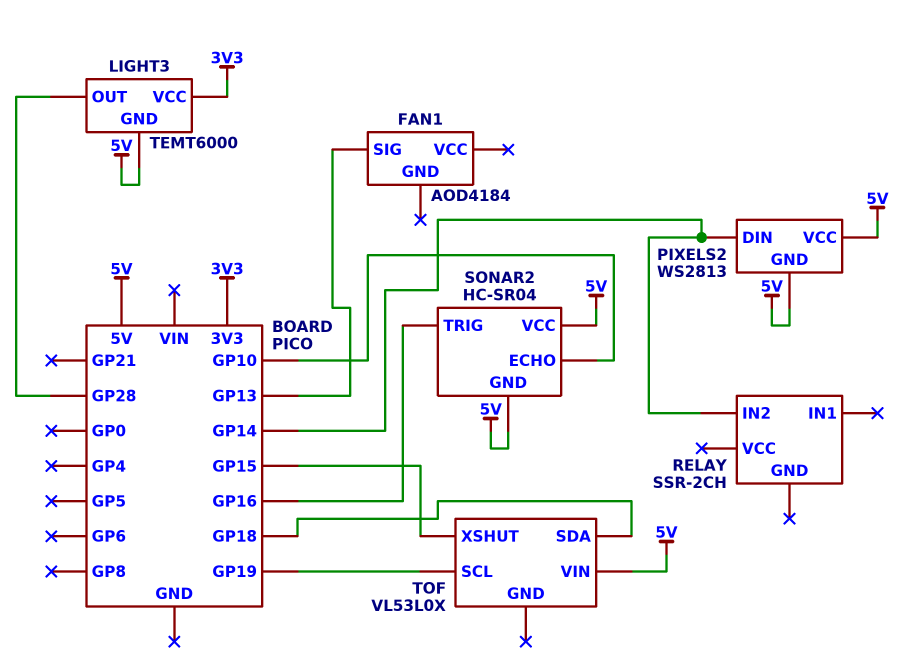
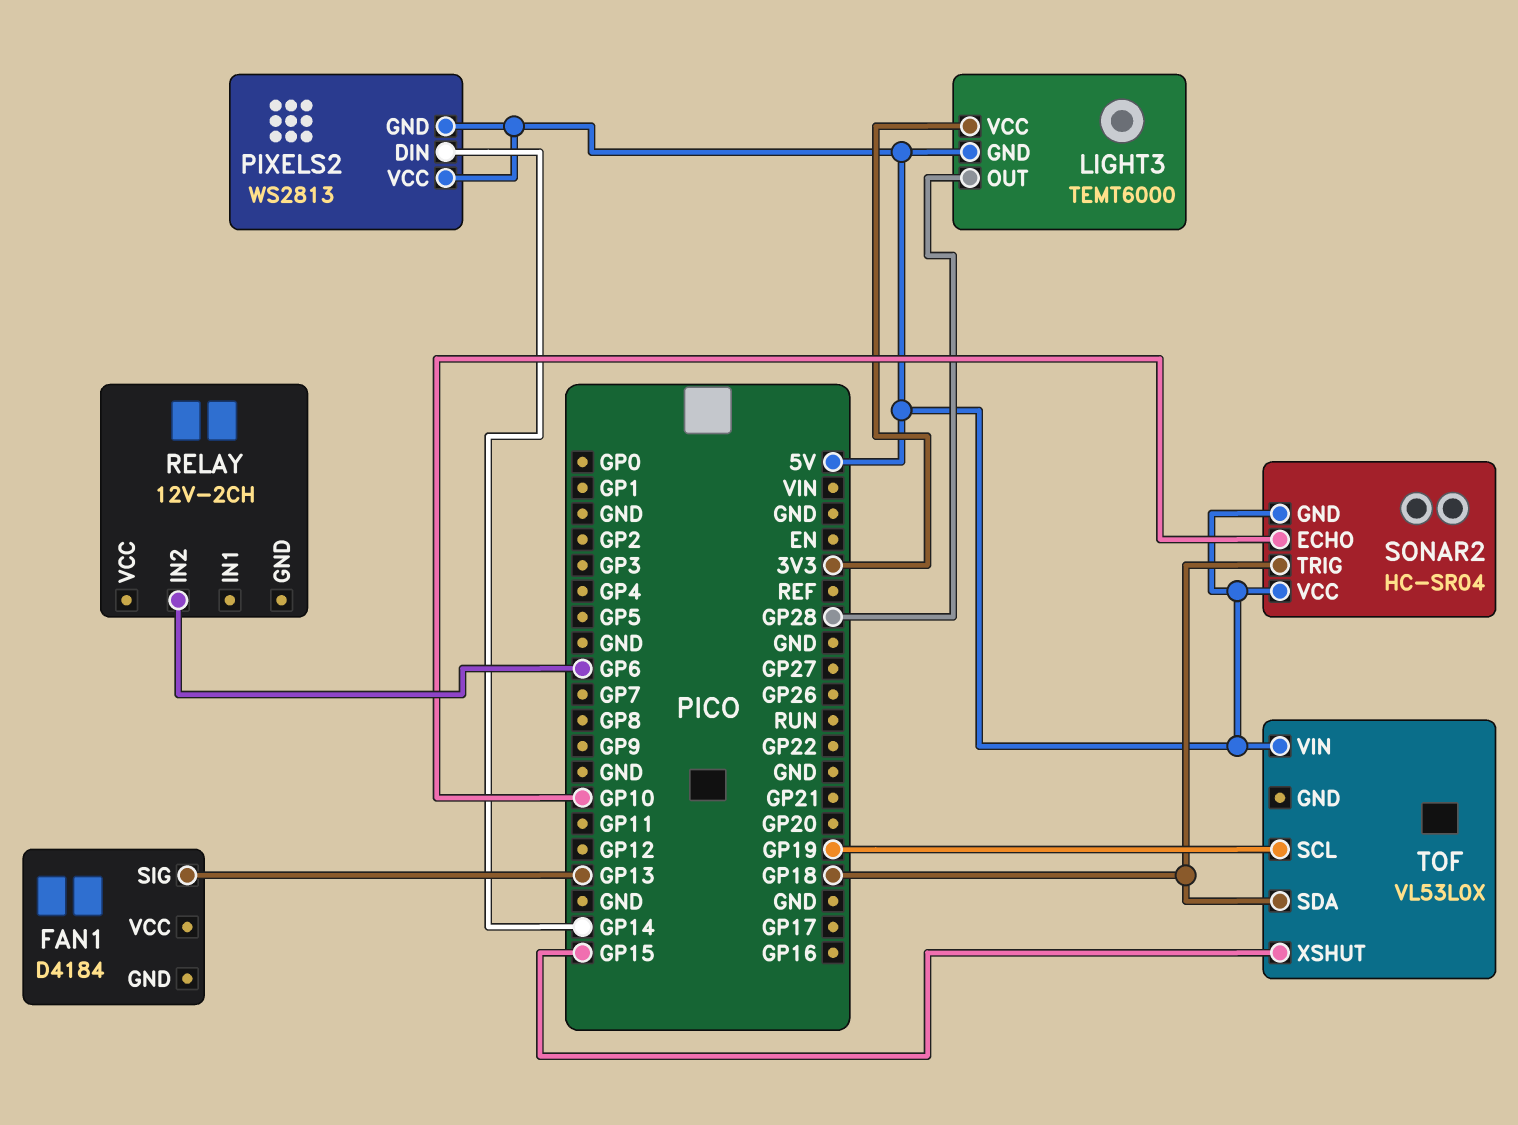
FAN1: AOD4184 -> D4184
RELAY: SSR-2CH -> 12V-2CH
RELAY pin IN2: GP14 -> GP6
SONAR2 pin TRIG: GP16 -> GP18

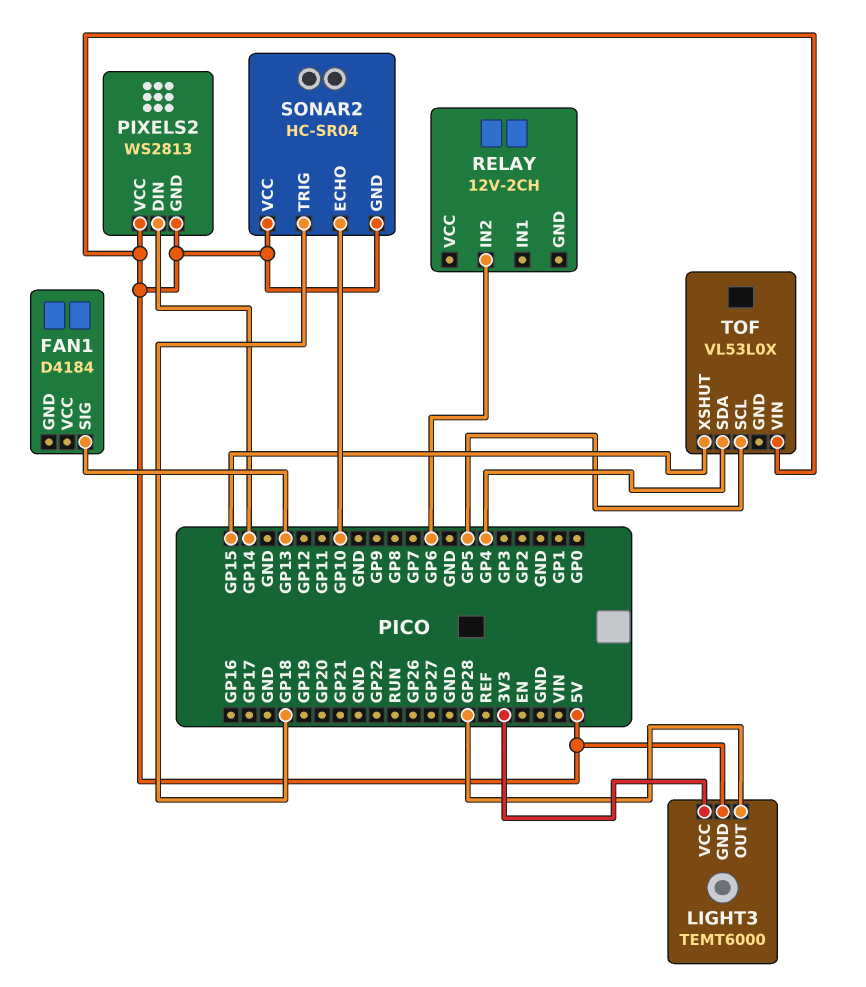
TOF pin SCL: GP19 -> GP5
TOF pin SDA: GP18 -> GP4

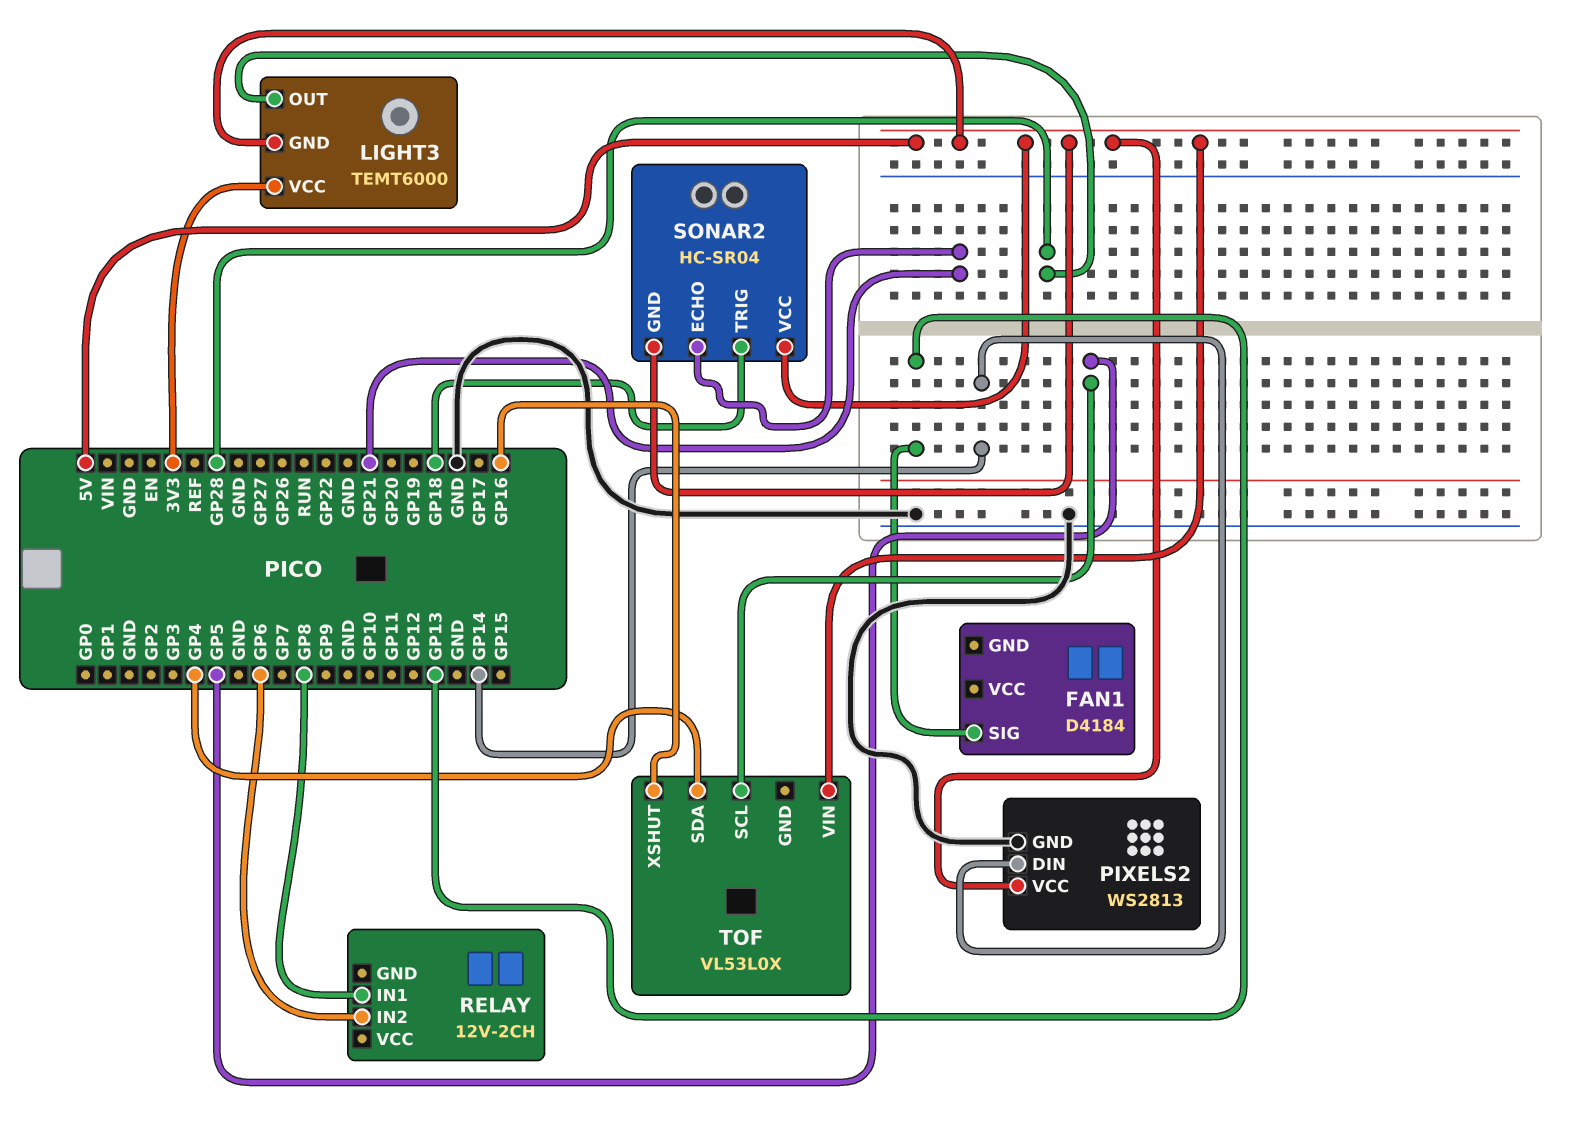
PIXELS2 pin GND: 5V -> GND
RELAY pin IN1: none -> GP8
SONAR2 pin ECHO: GP10 -> GP21
TOF pin XSHUT: GP15 -> GP16

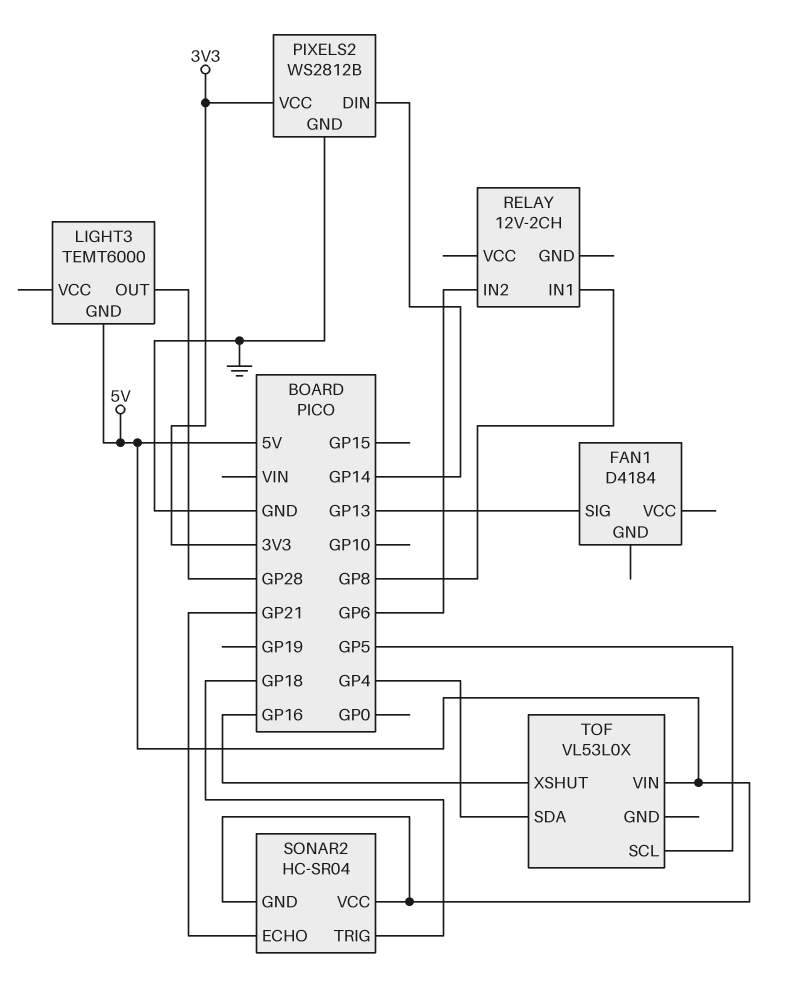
LIGHT3 pin VCC: 3V3 -> none
PIXELS2: WS2813 -> WS2812B
PIXELS2 pin VCC: 5V -> 3V3

